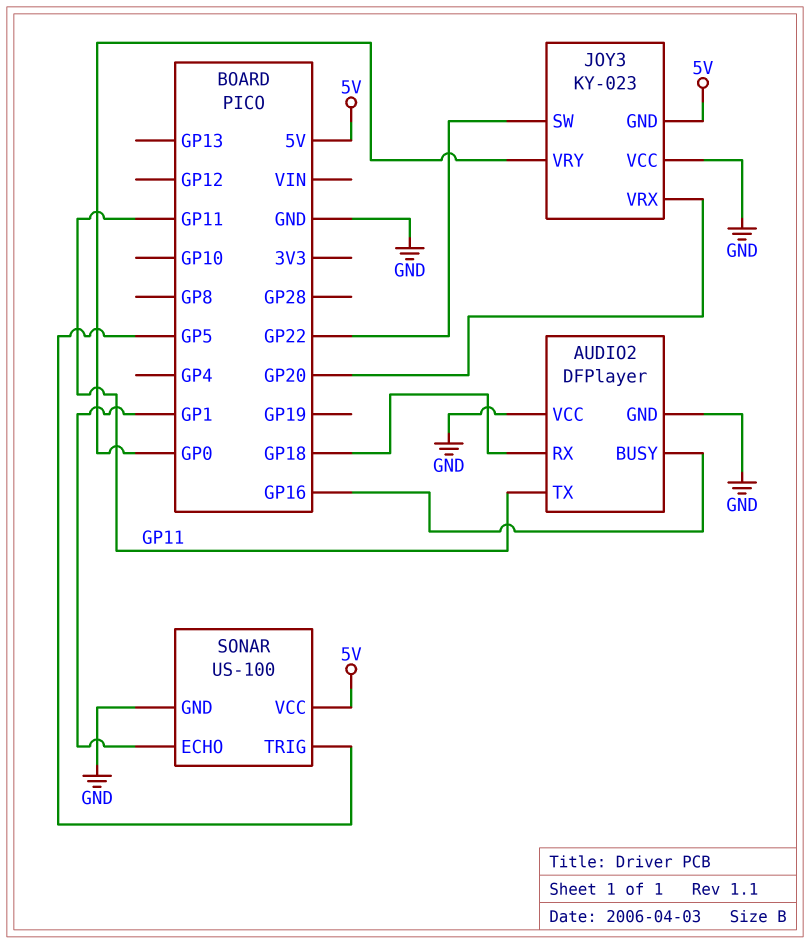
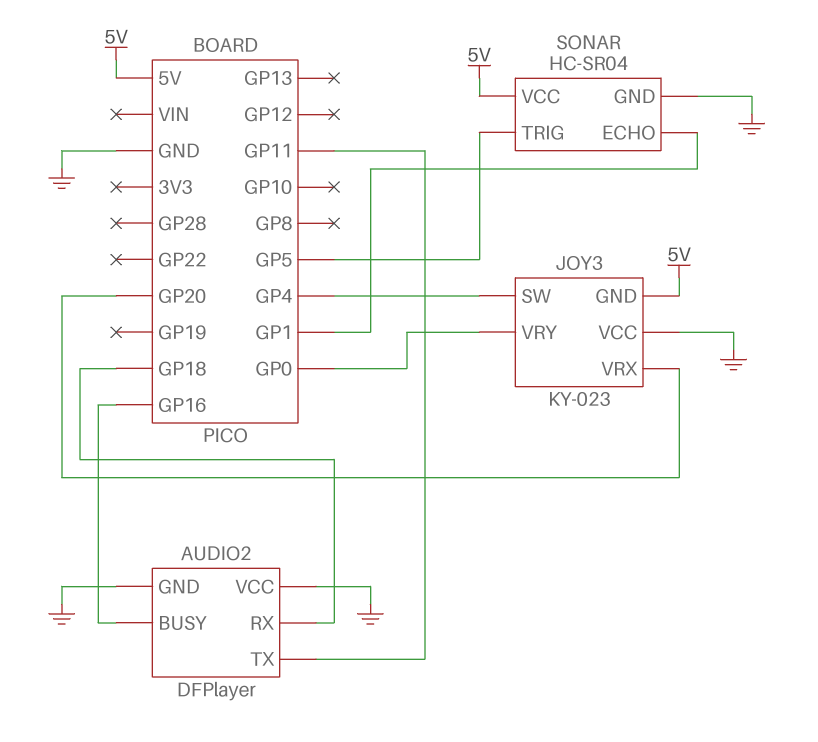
JOY3 pin SW: GP22 -> GP4
SONAR: US-100 -> HC-SR04

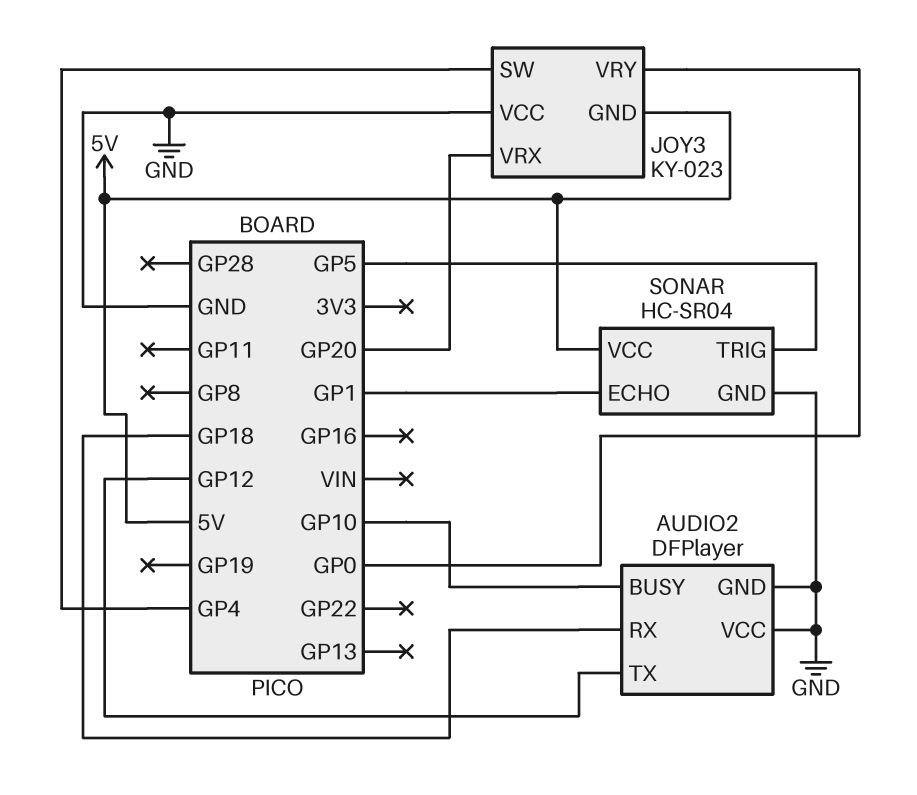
AUDIO2 pin BUSY: GP16 -> GP10
AUDIO2 pin TX: GP11 -> GP12

